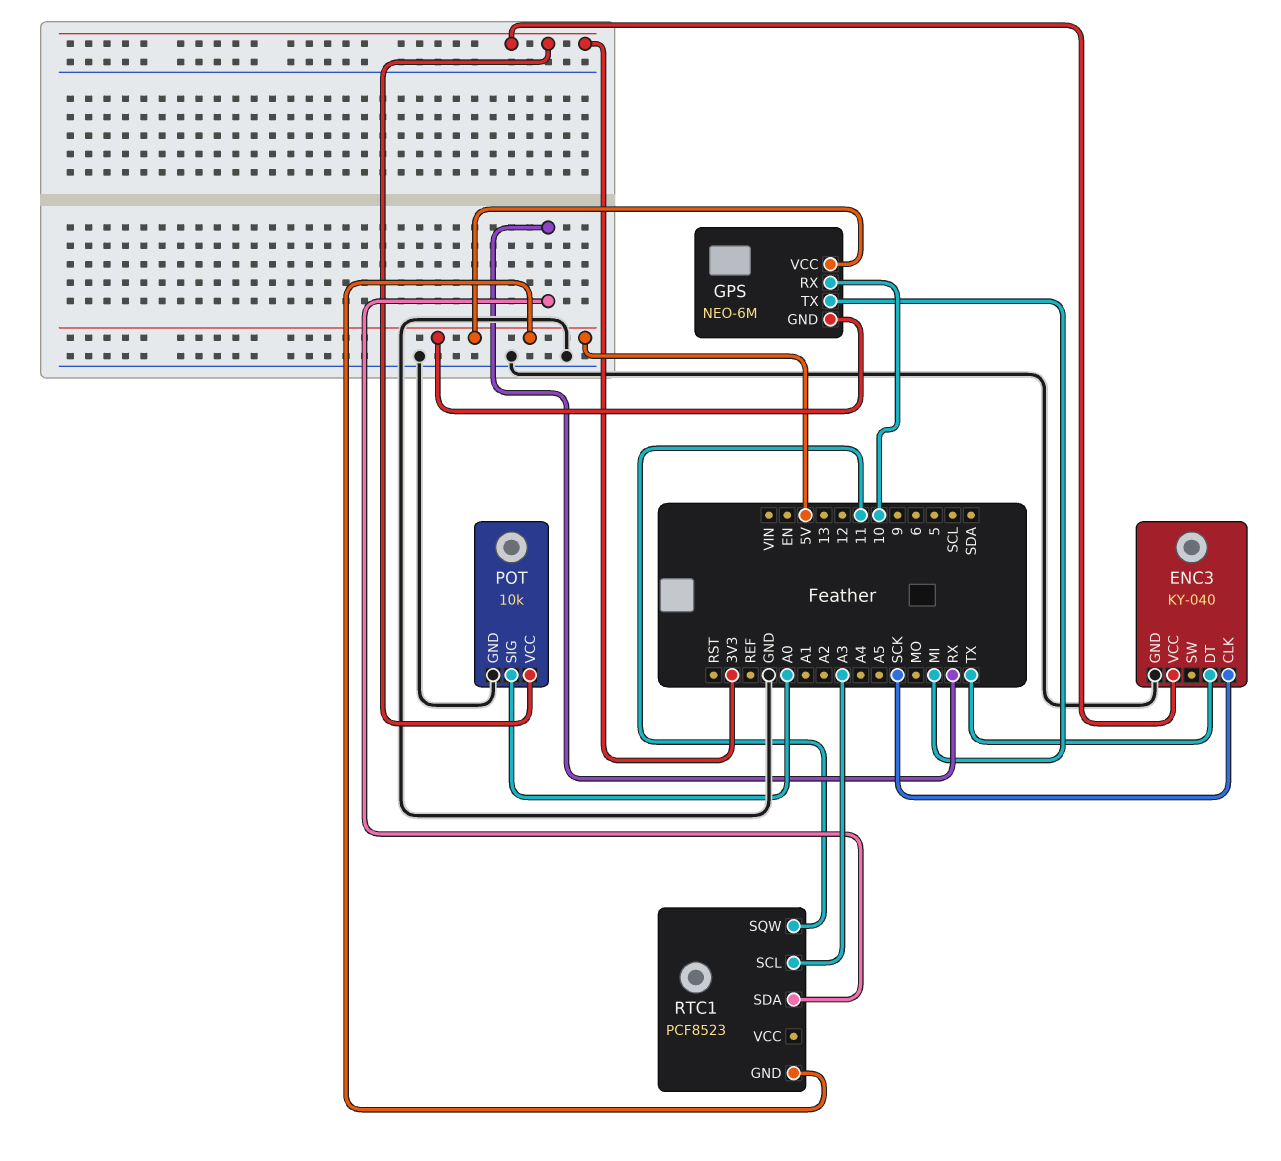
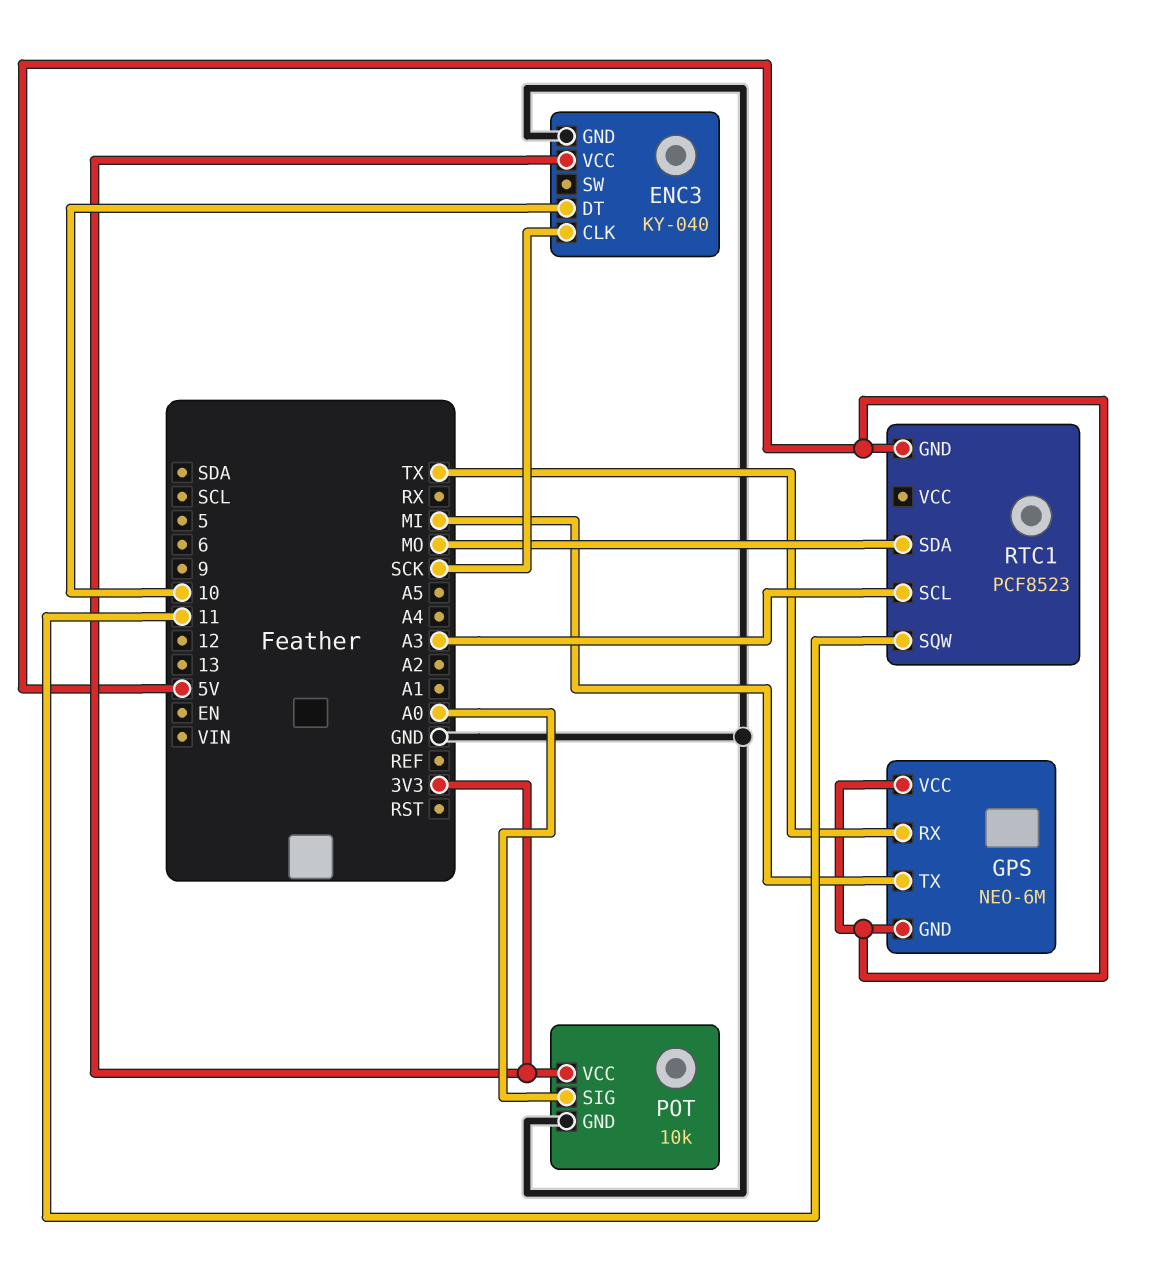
ENC3 pin DT: TX -> 10
GPS pin RX: 10 -> TX
RTC1 pin SDA: RX -> MO

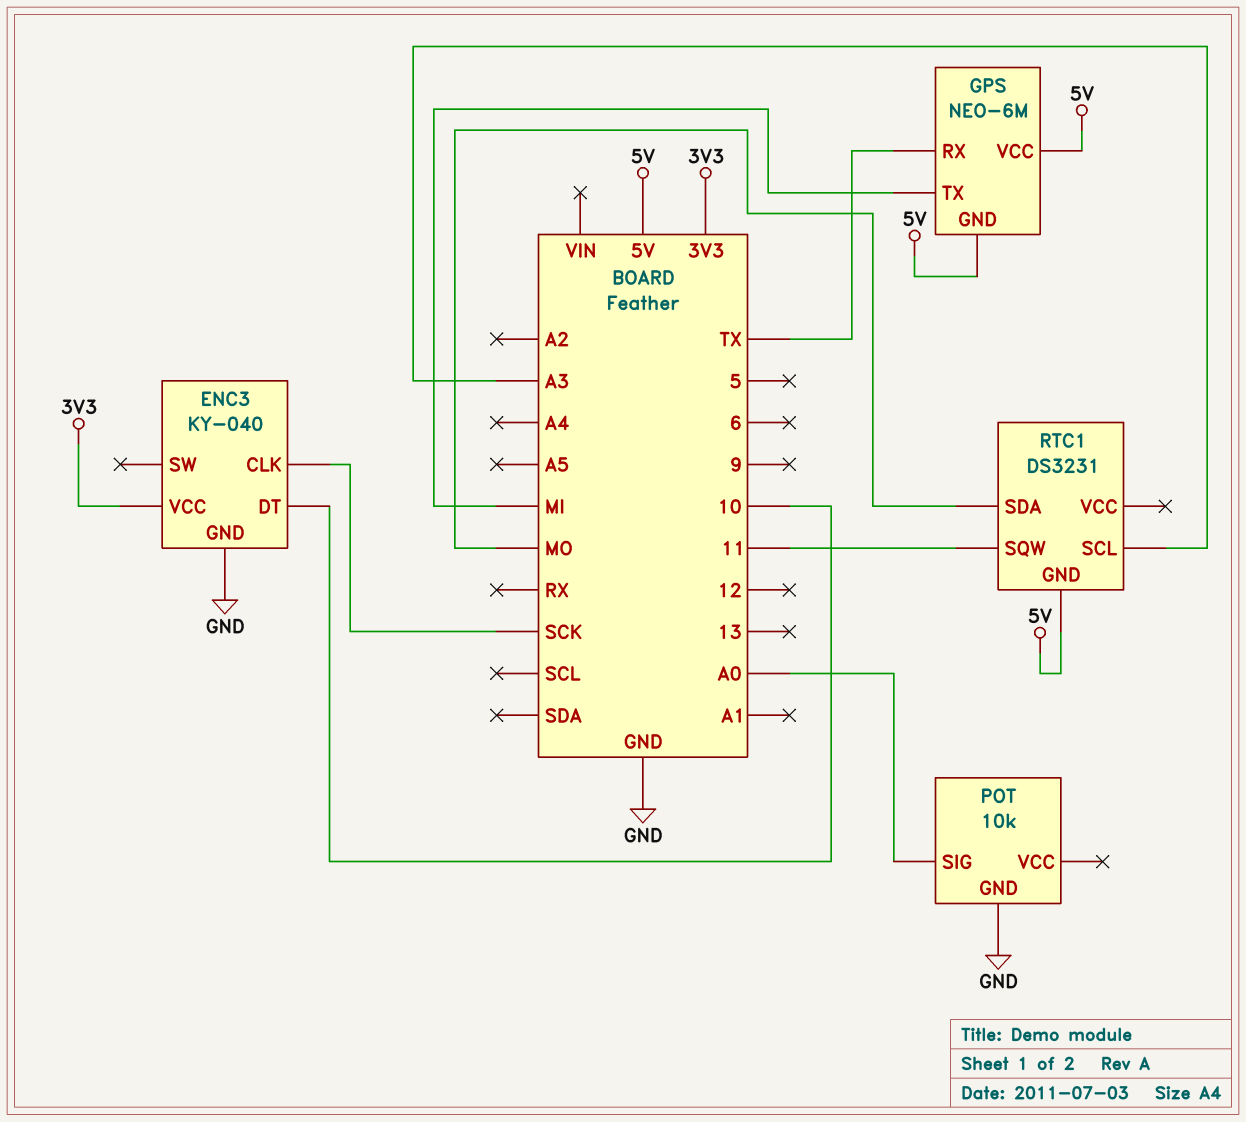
POT pin VCC: 3V3 -> none
RTC1: PCF8523 -> DS3231

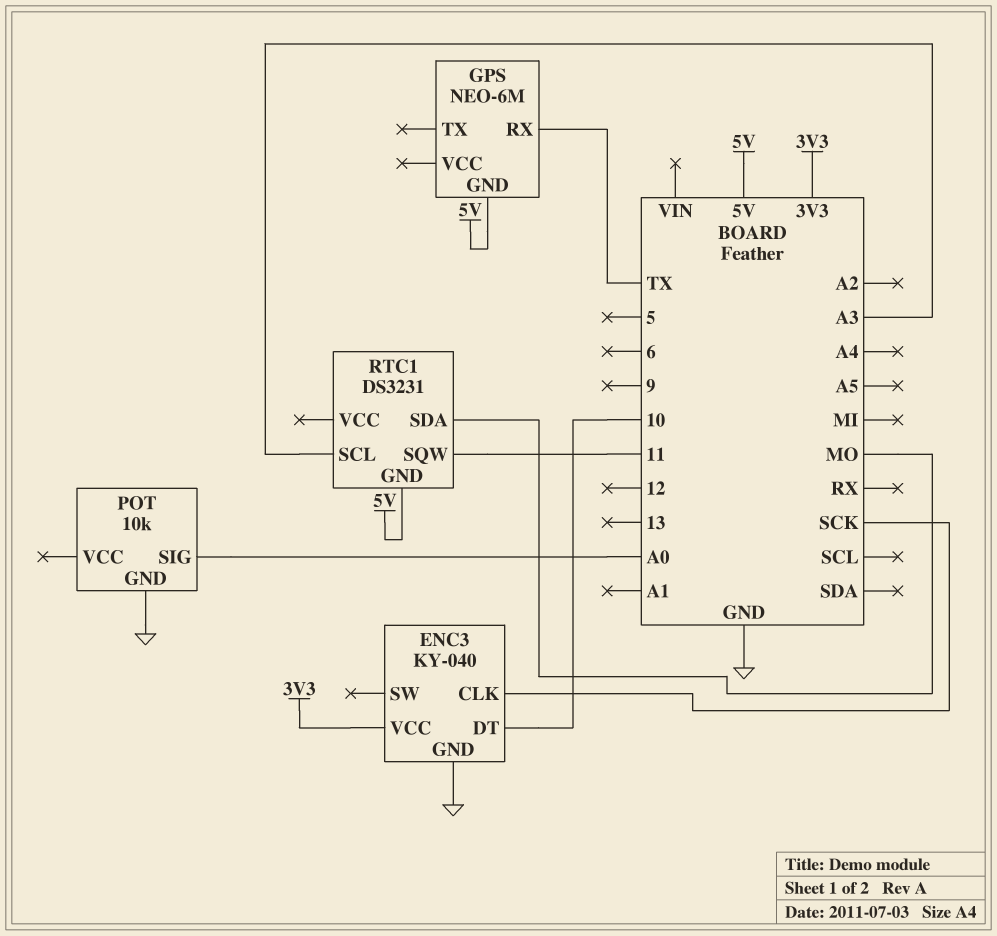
GPS pin TX: MI -> none
GPS pin VCC: 5V -> none

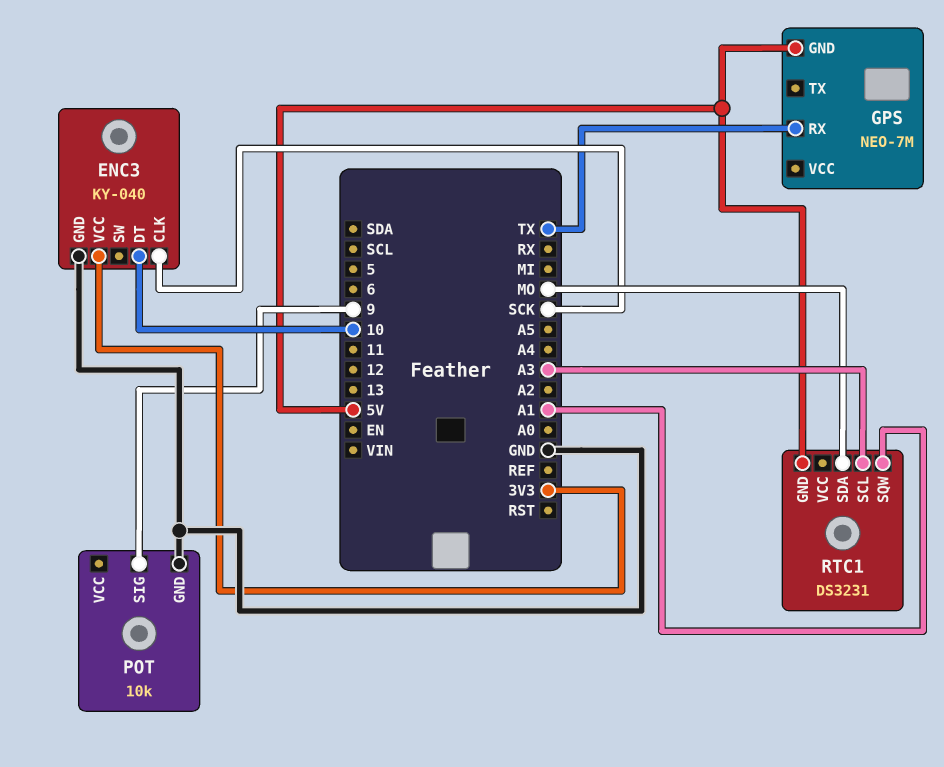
GPS: NEO-6M -> NEO-7M
POT pin SIG: A0 -> 9
RTC1 pin SQW: 11 -> A1

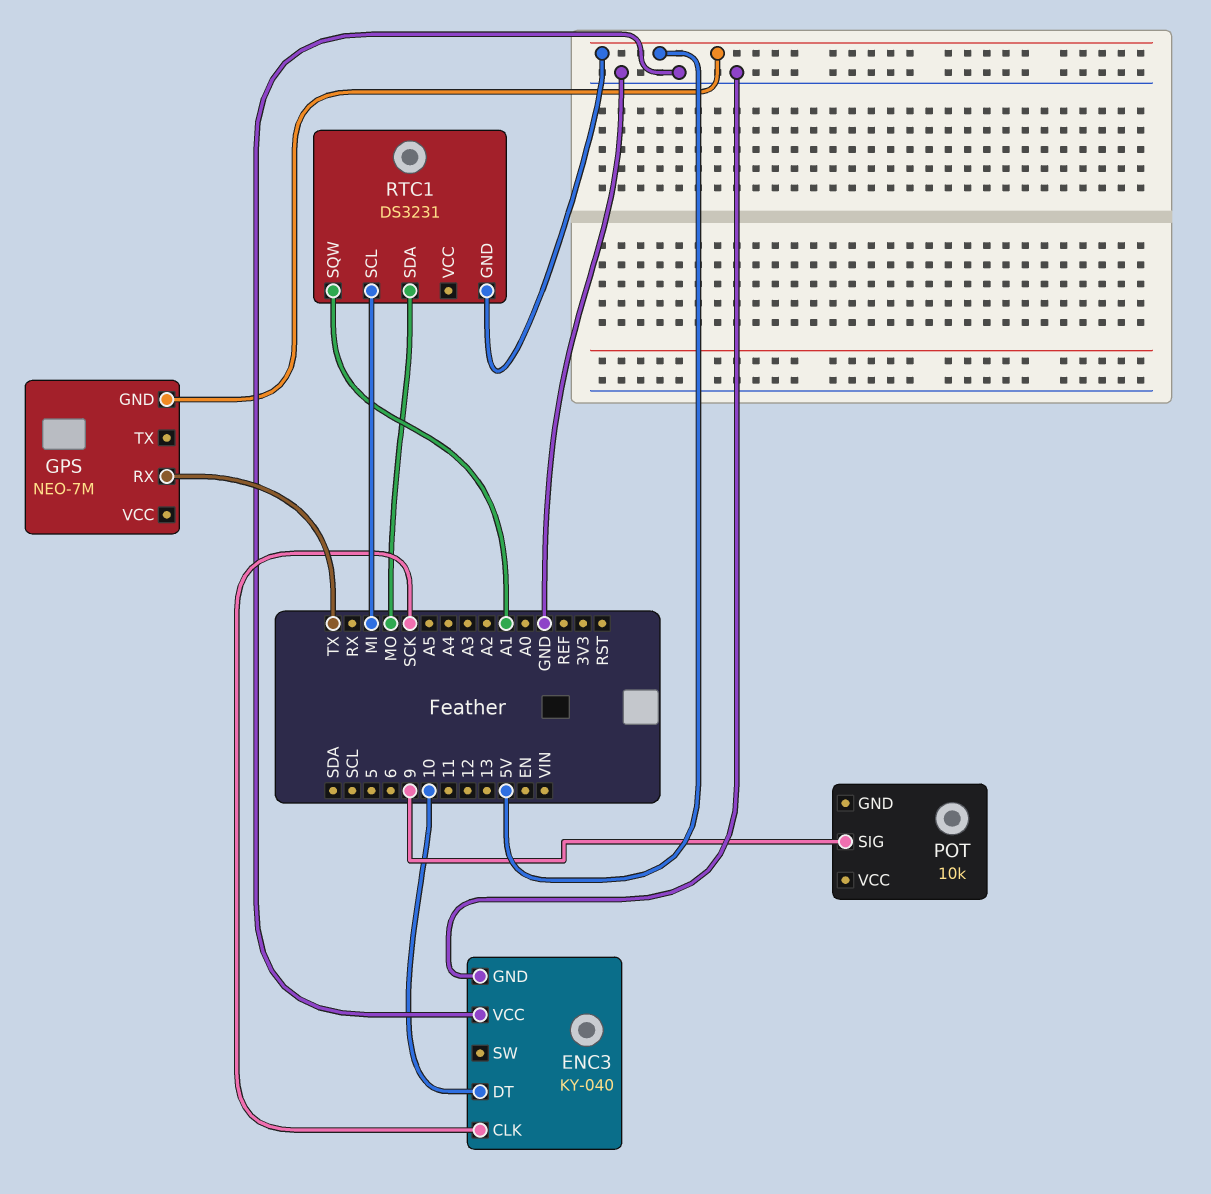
ENC3 pin VCC: 3V3 -> GND
POT pin GND: GND -> none
RTC1 pin SCL: A3 -> MI

